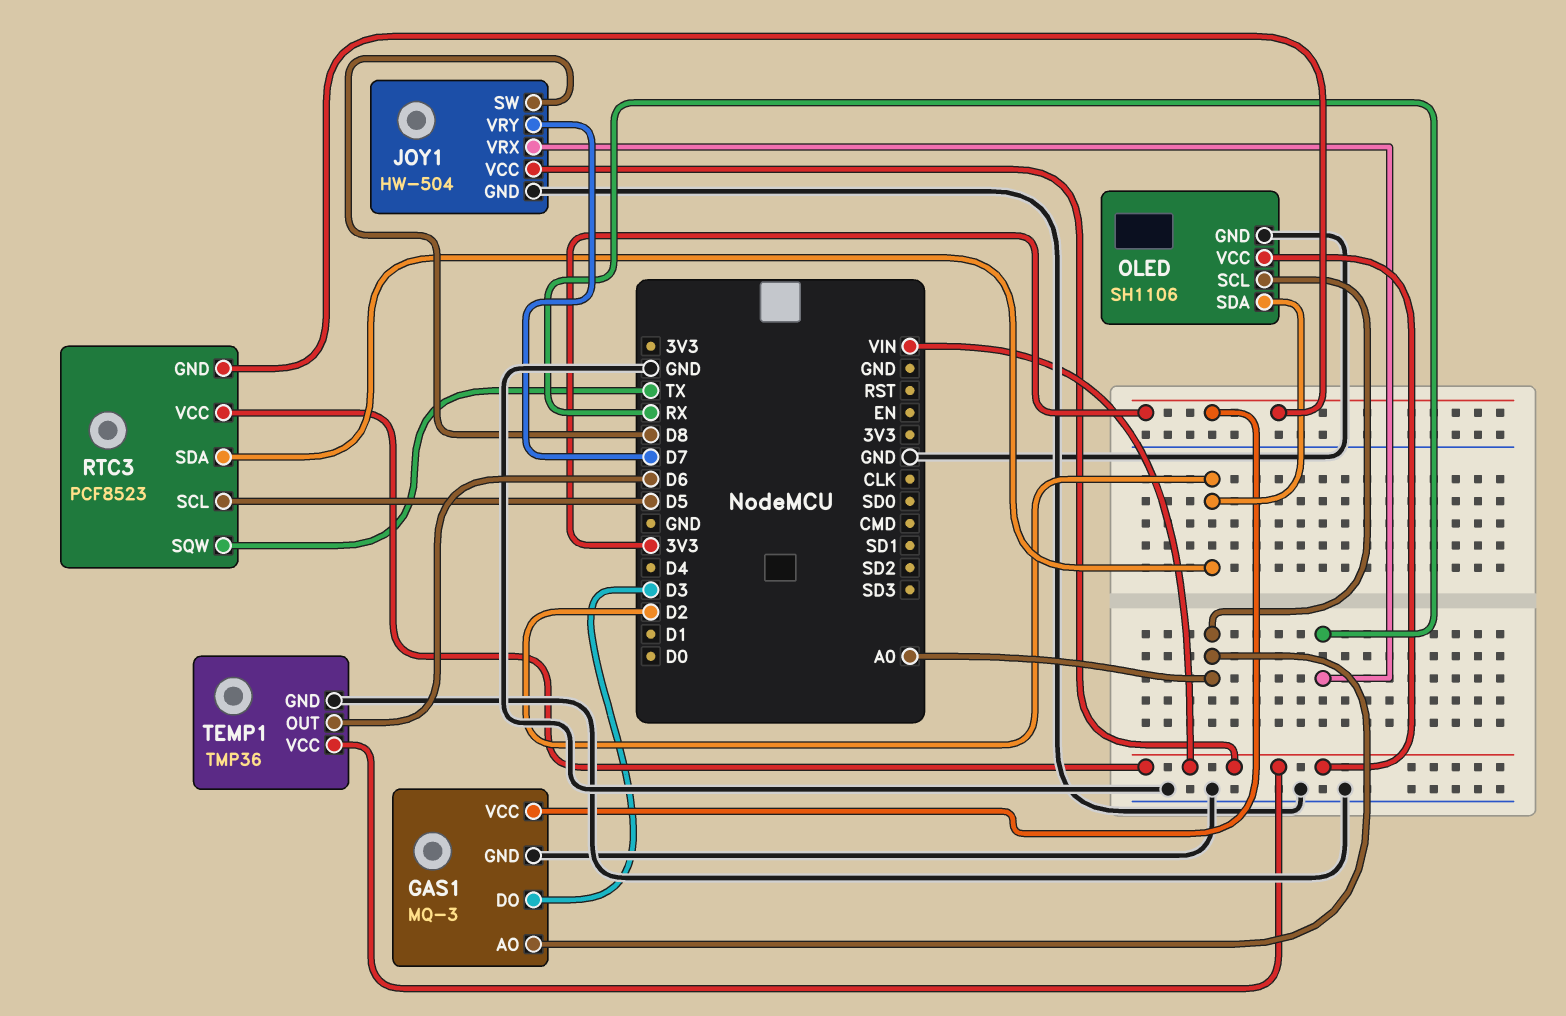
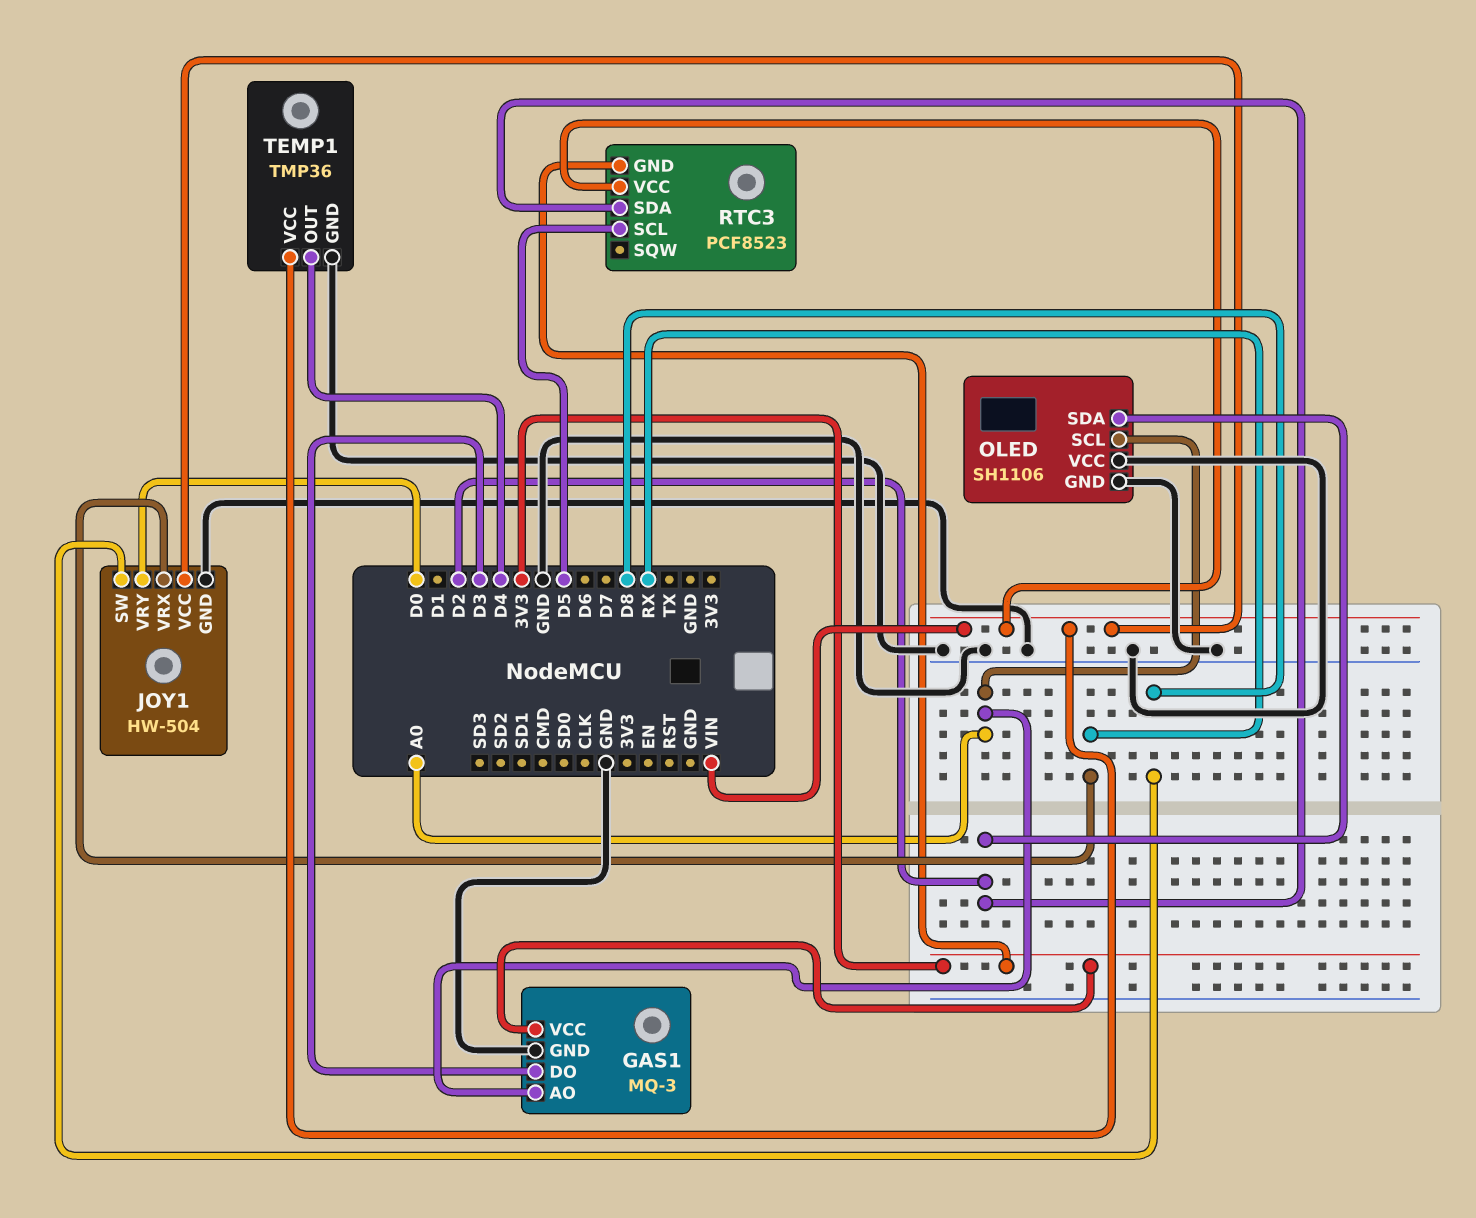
JOY1 pin VRY: D7 -> D0
OLED pin VCC: VIN -> GND
RTC3 pin SQW: TX -> none
TEMP1 pin OUT: D6 -> D4

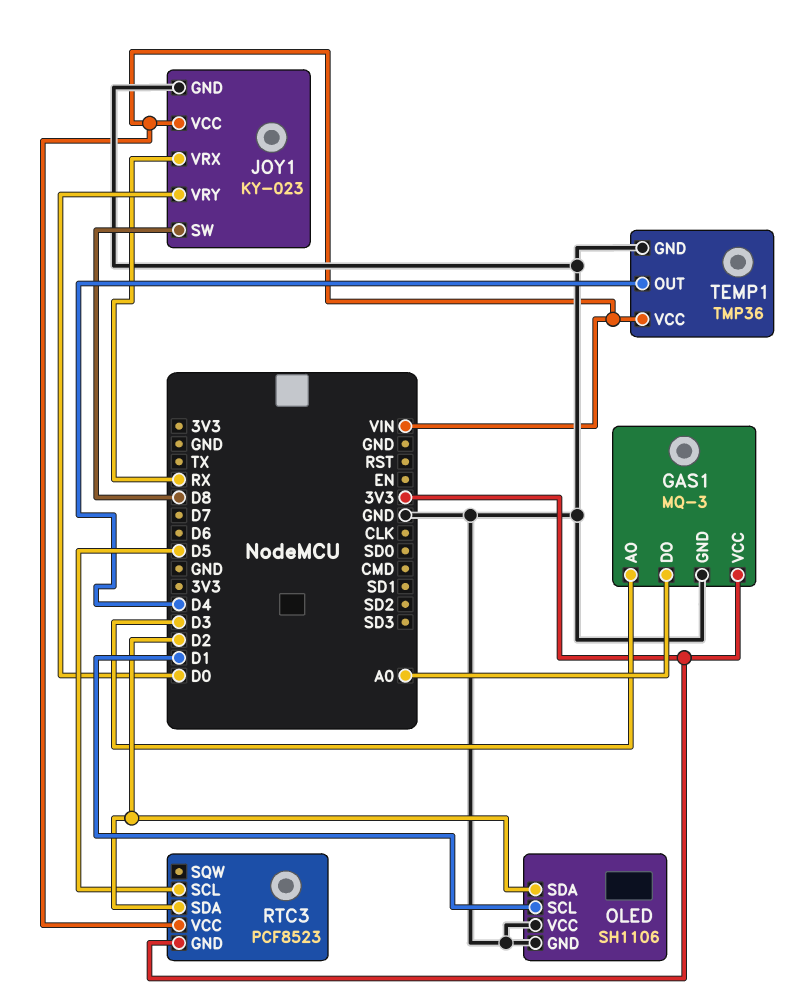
GAS1 pin AO: A0 -> D3
GAS1 pin DO: D3 -> A0
JOY1: HW-504 -> KY-023
OLED pin SCL: A0 -> D1

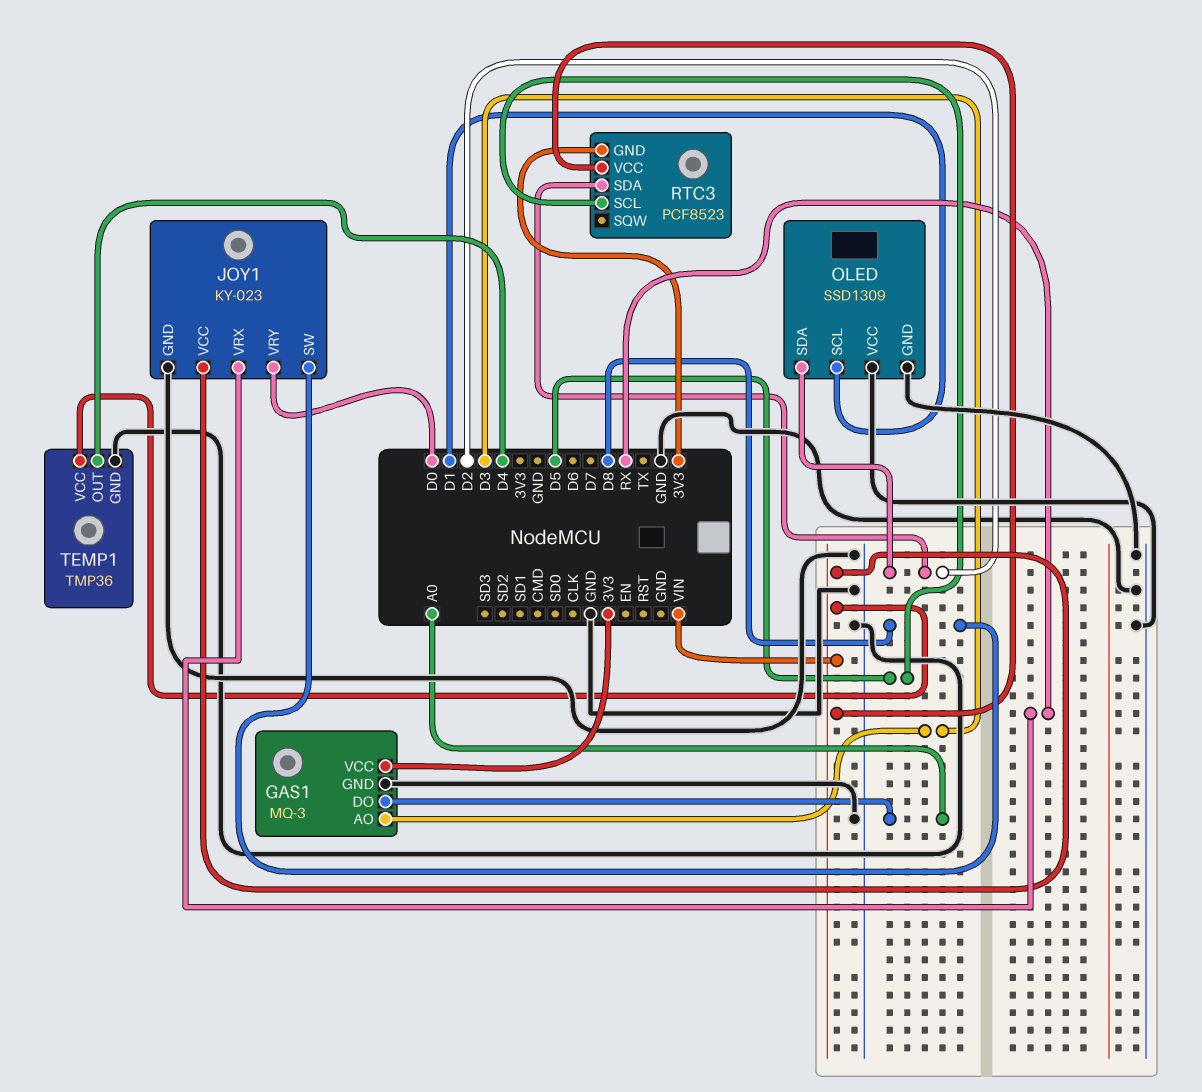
OLED: SH1106 -> SSD1309

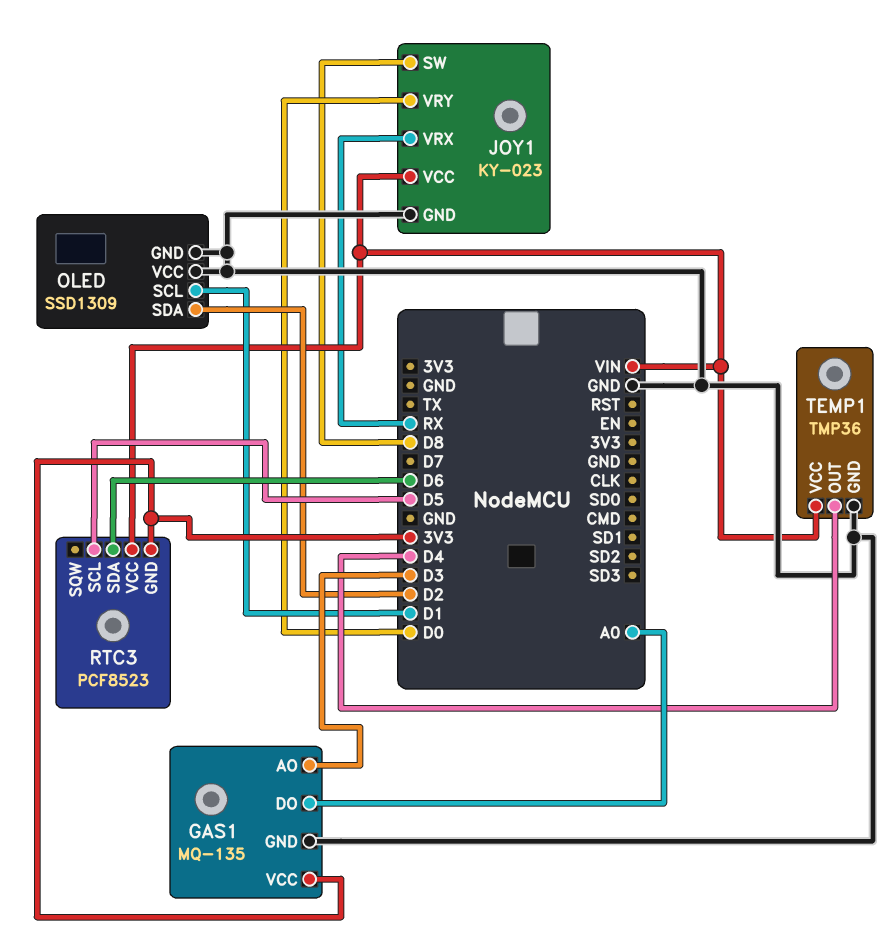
GAS1: MQ-3 -> MQ-135
RTC3 pin SDA: D2 -> D6

